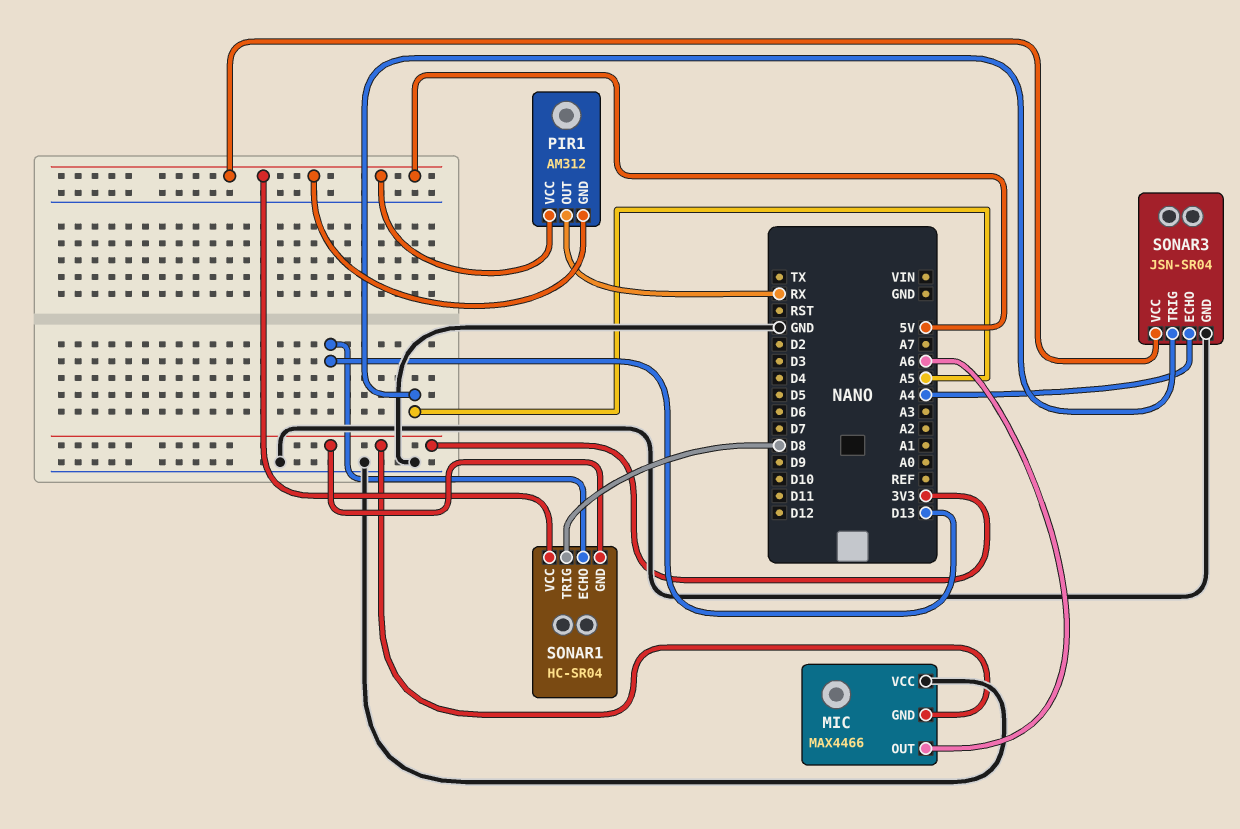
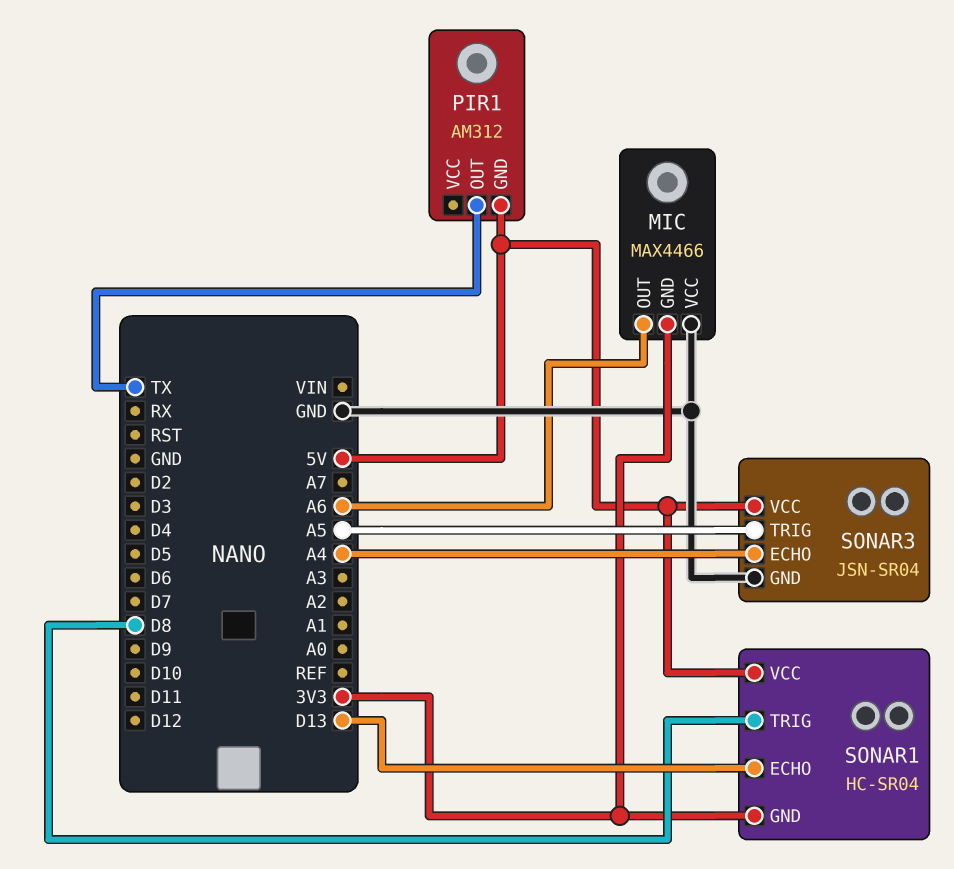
PIR1 pin OUT: RX -> TX
PIR1 pin VCC: 5V -> none

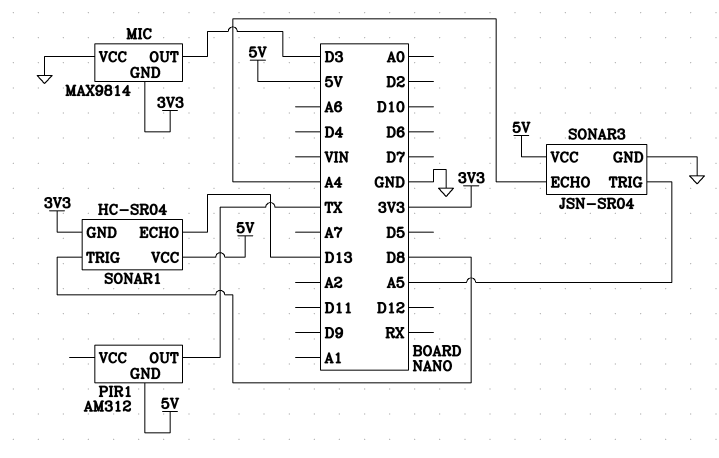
MIC: MAX4466 -> MAX9814
MIC pin OUT: A6 -> D3

